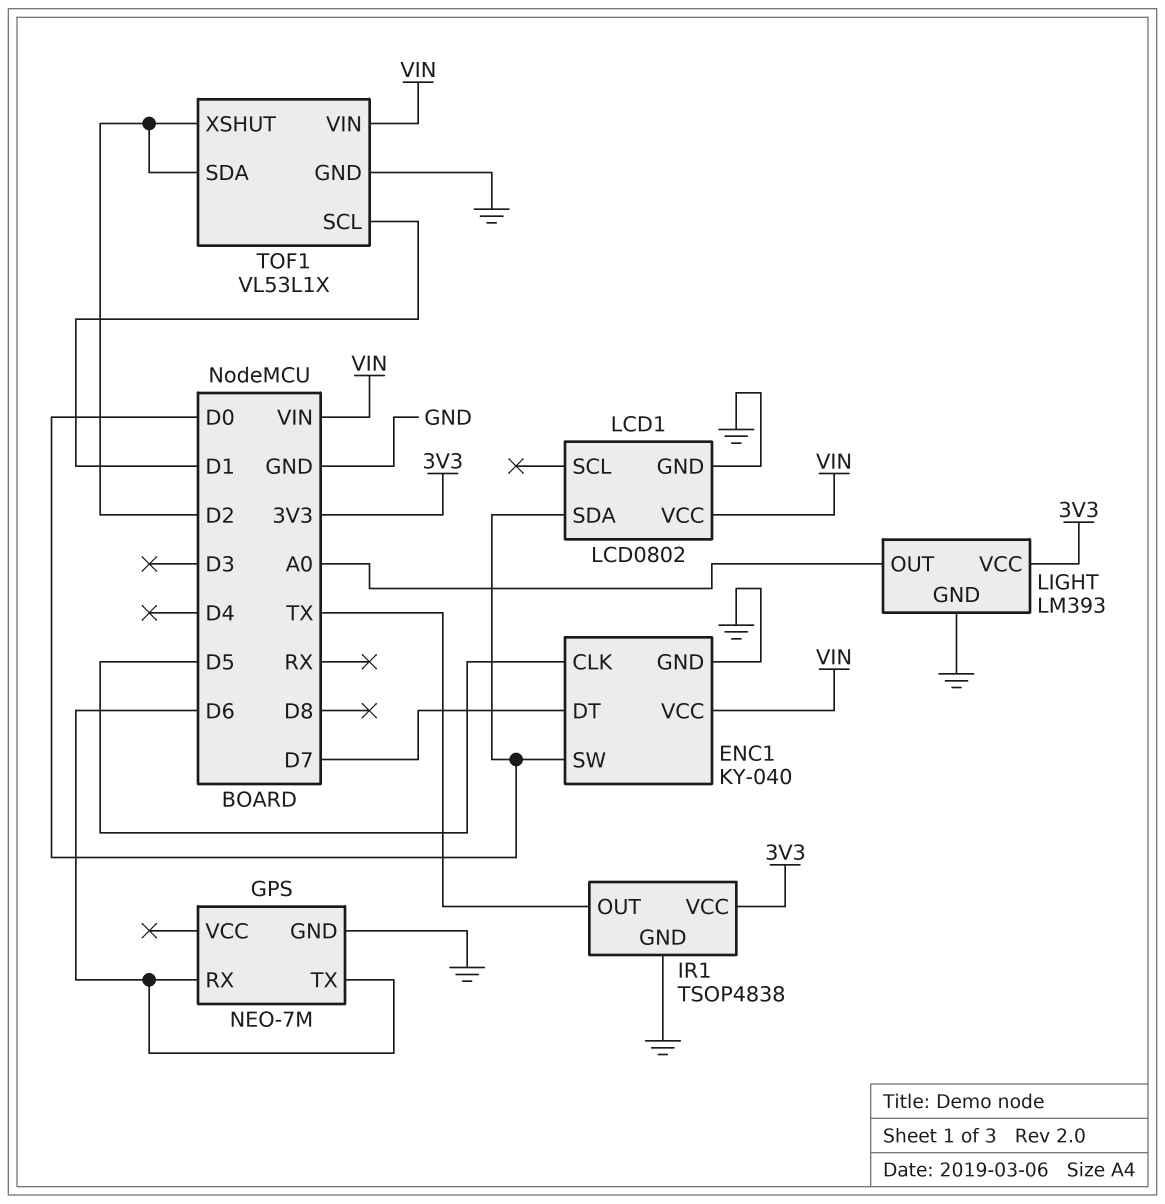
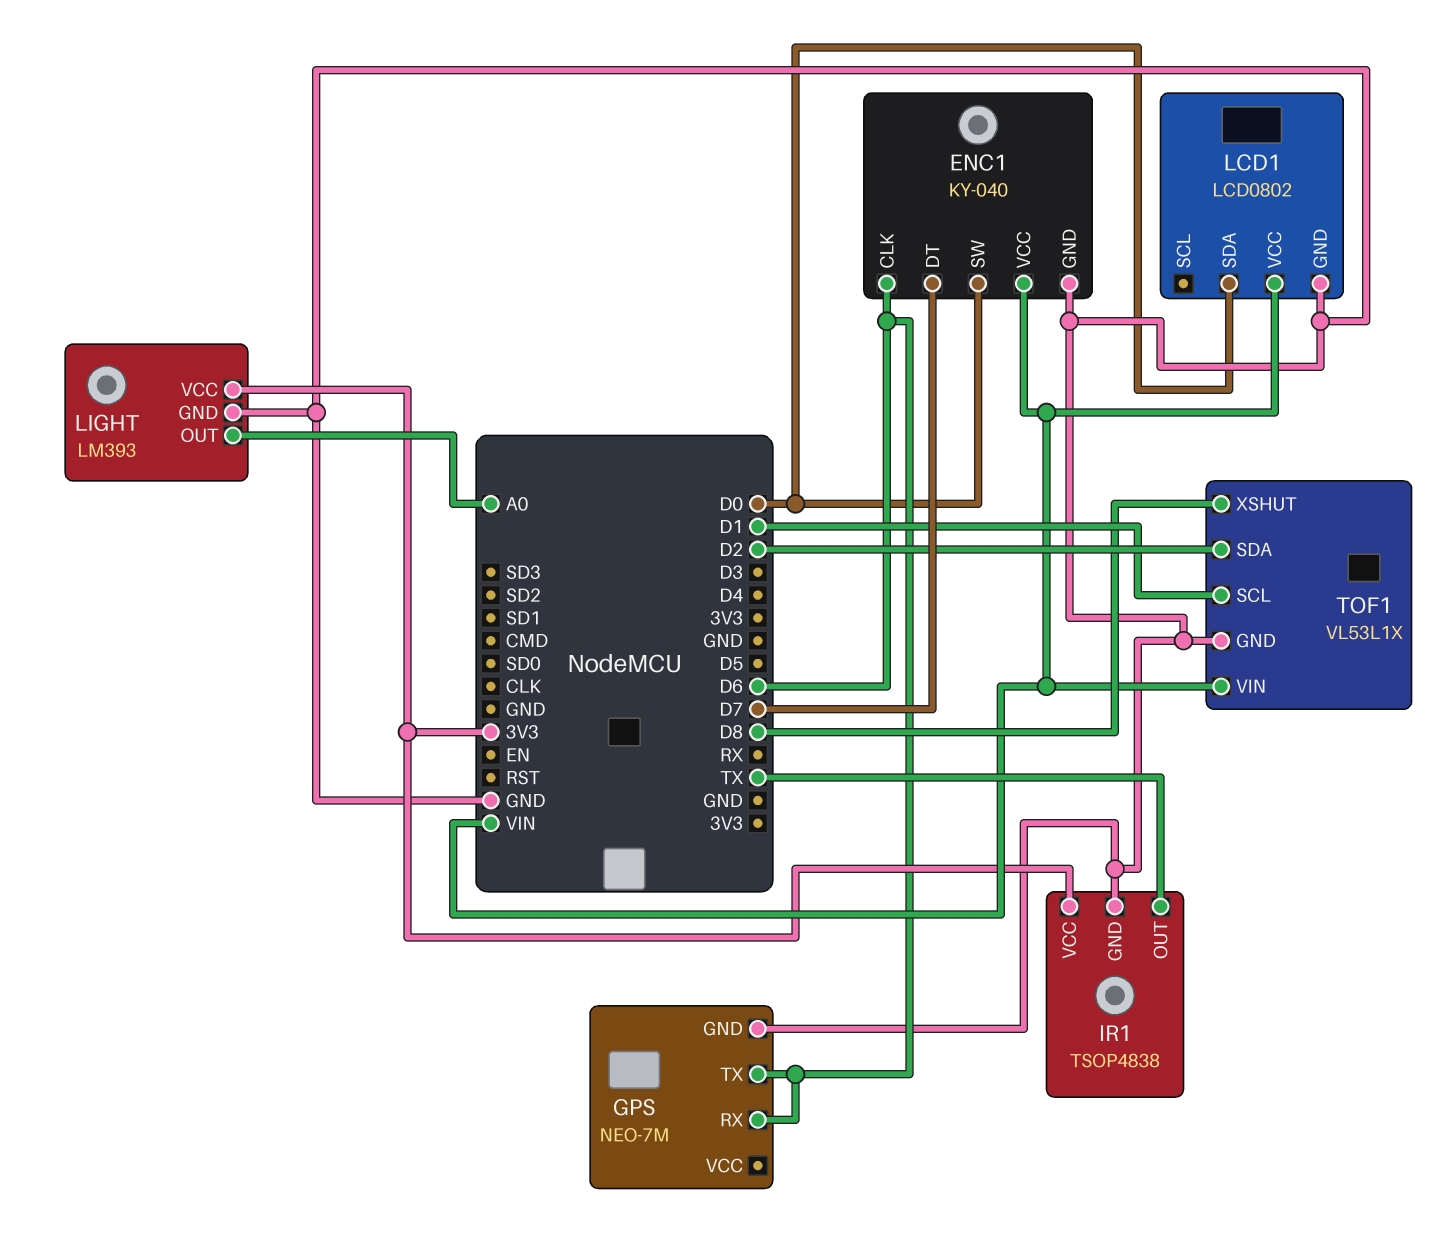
ENC1 pin CLK: D5 -> D6
TOF1 pin XSHUT: D2 -> D8

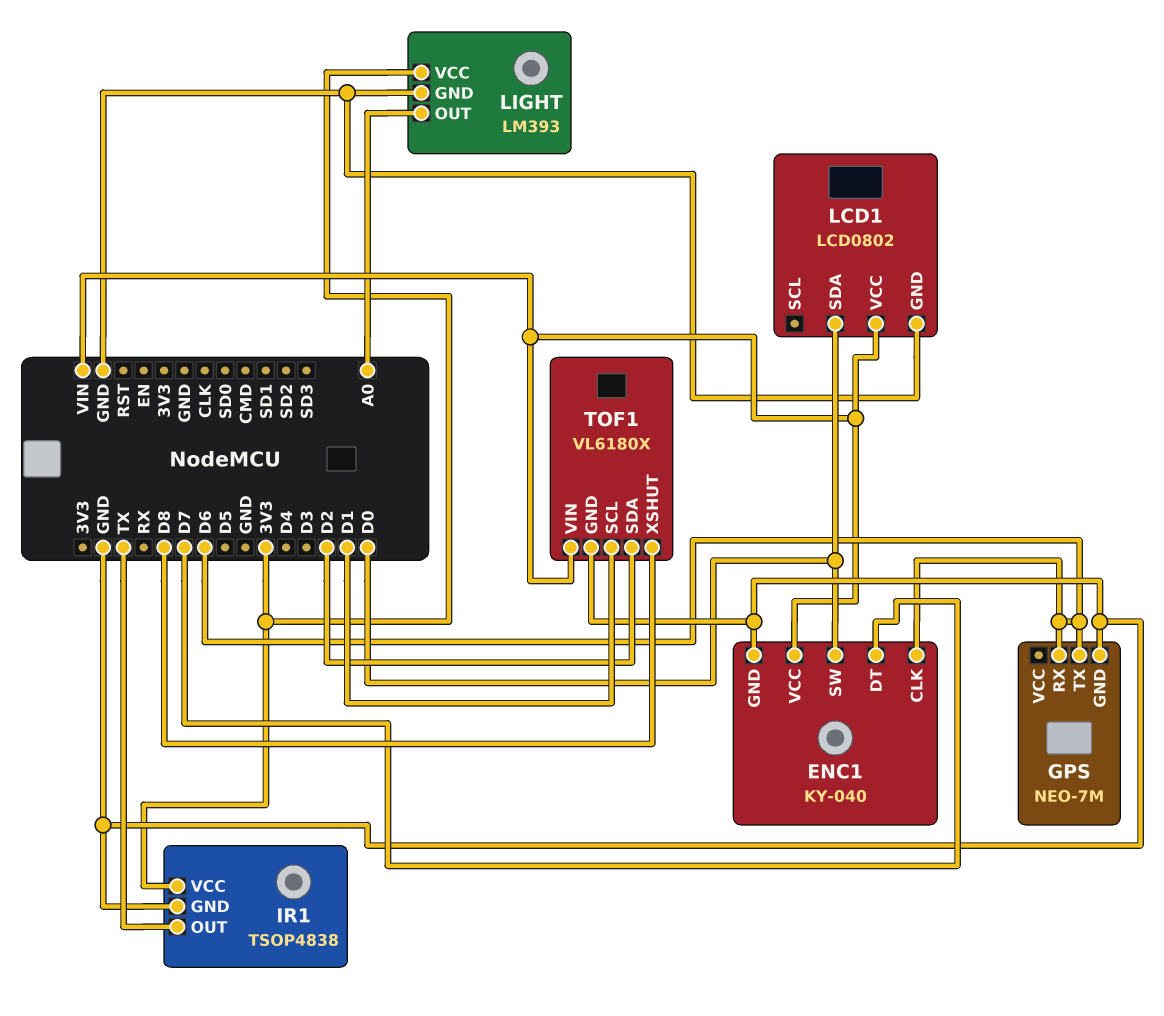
TOF1: VL53L1X -> VL6180X

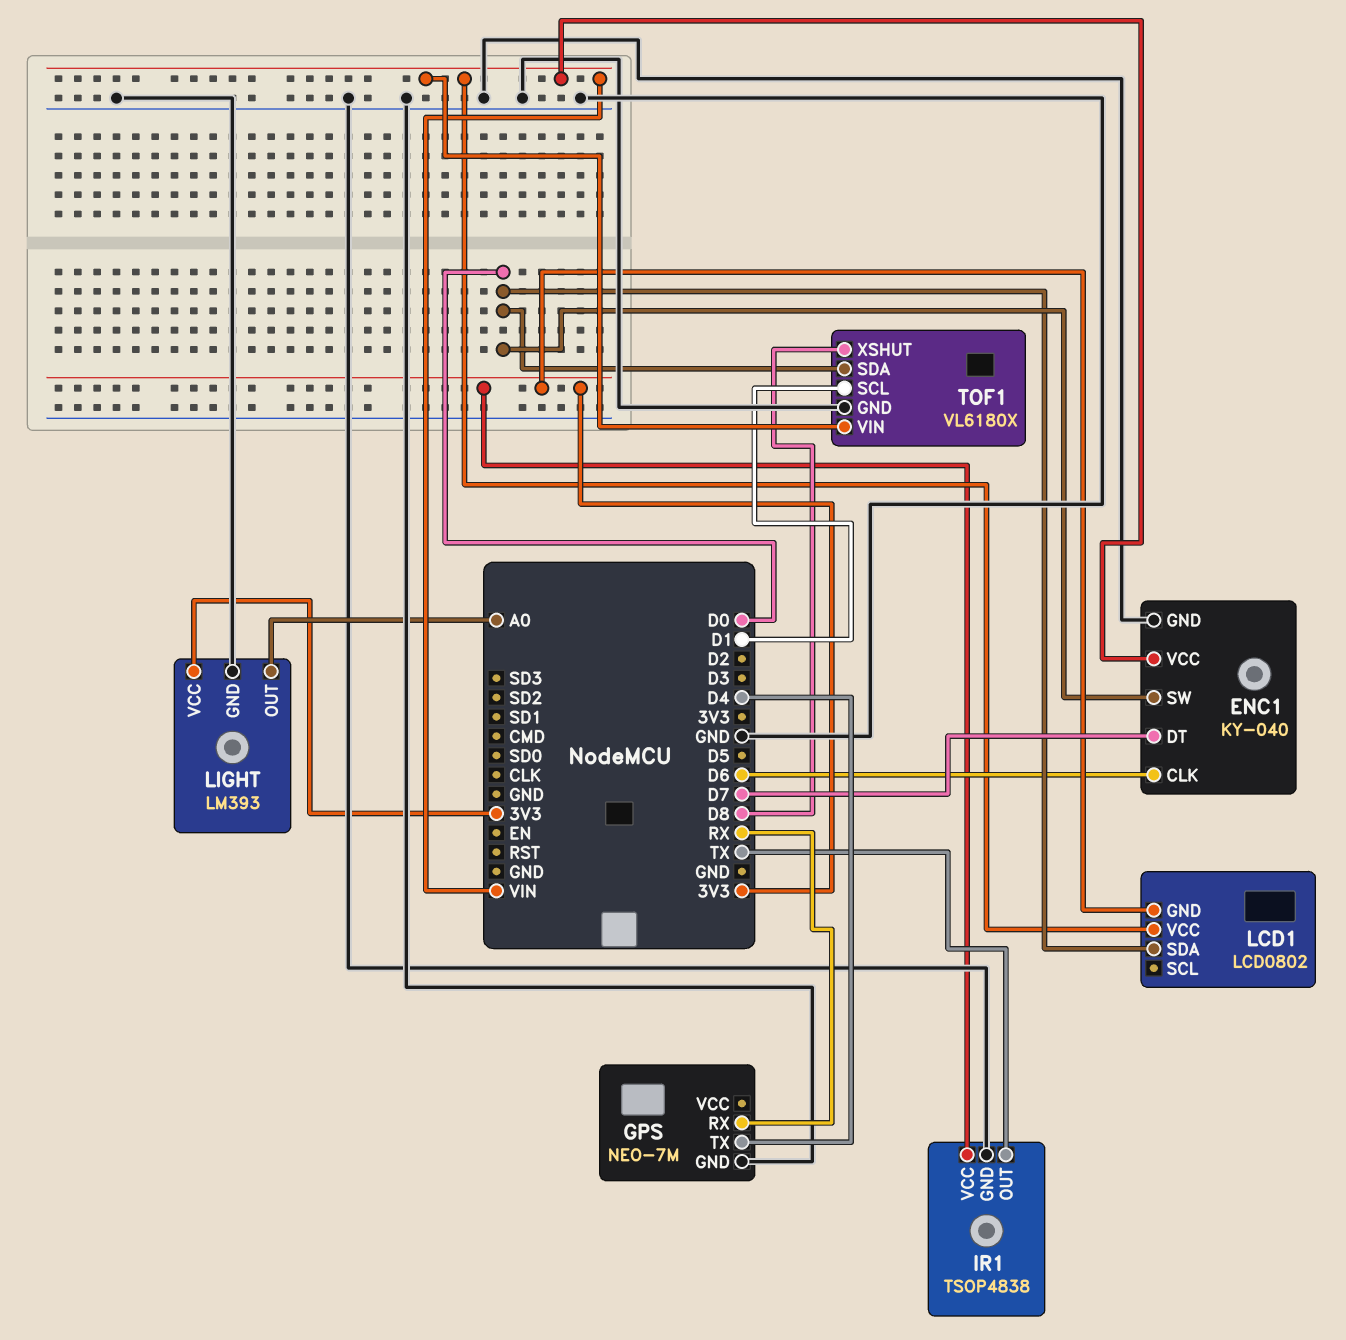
GPS pin RX: D6 -> RX
GPS pin TX: D6 -> D4
LCD1 pin GND: GND -> 3V3
TOF1 pin SDA: D2 -> D0

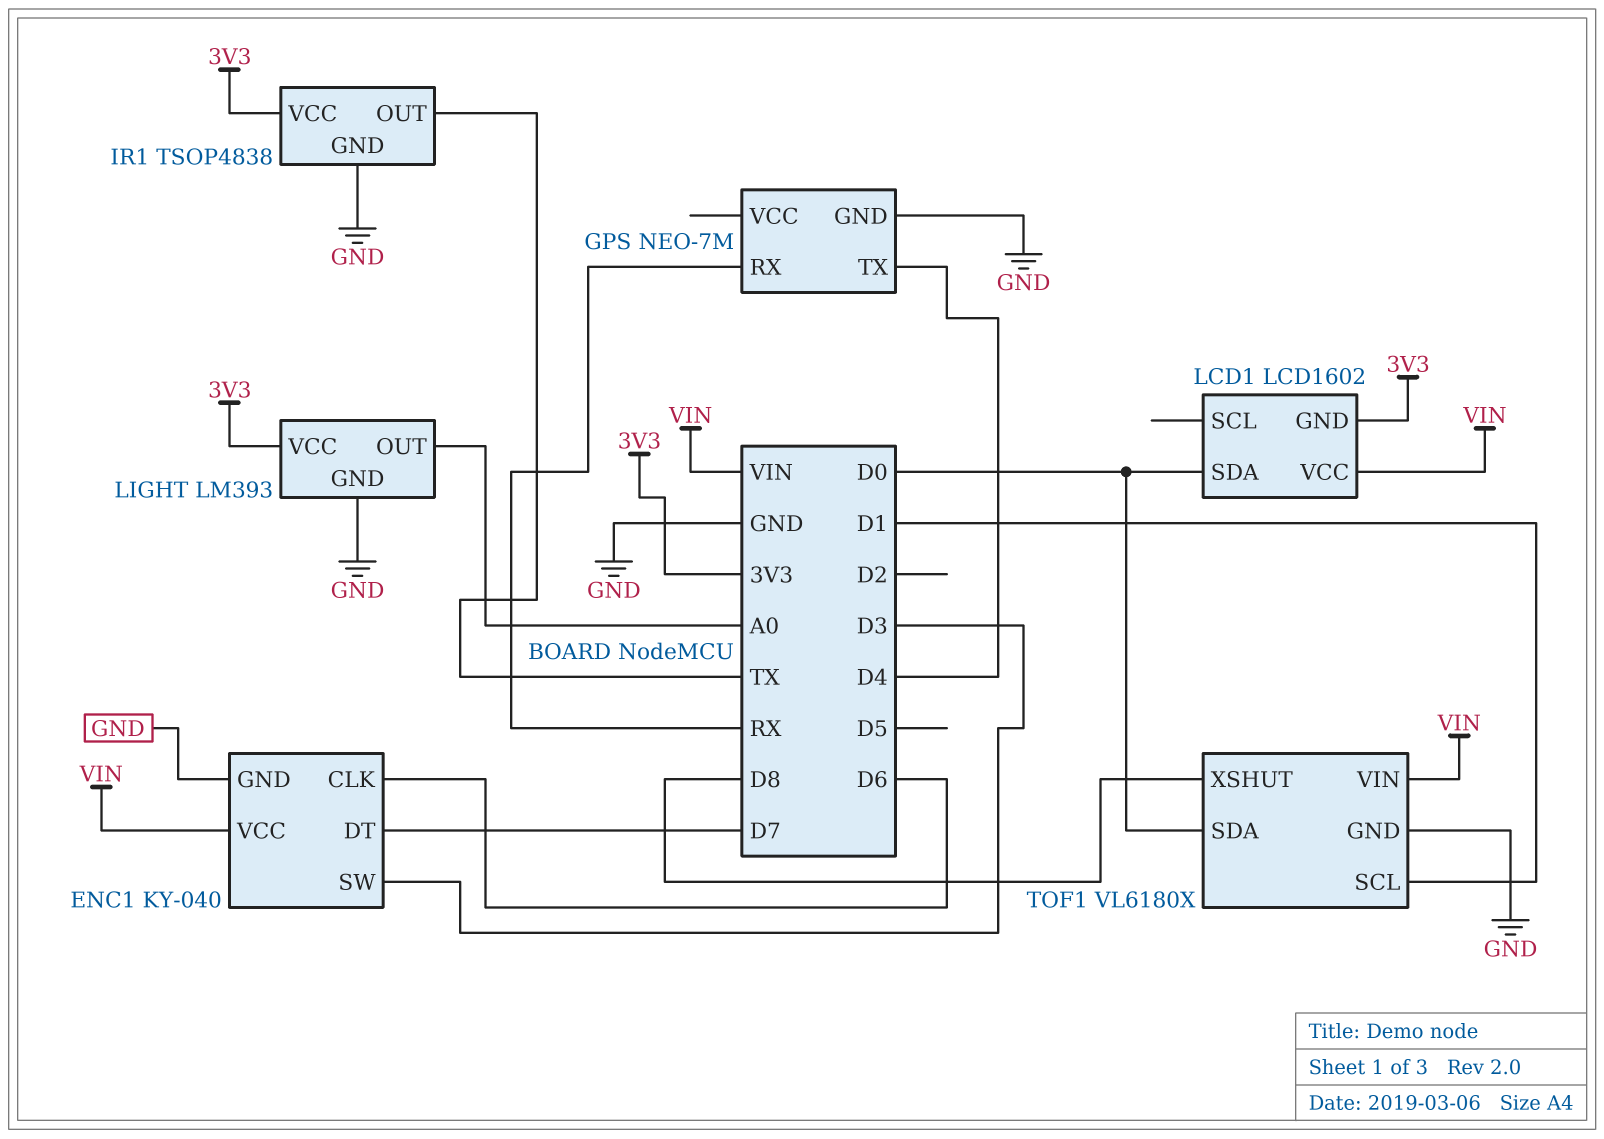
ENC1 pin SW: D0 -> D3
LCD1: LCD0802 -> LCD1602

